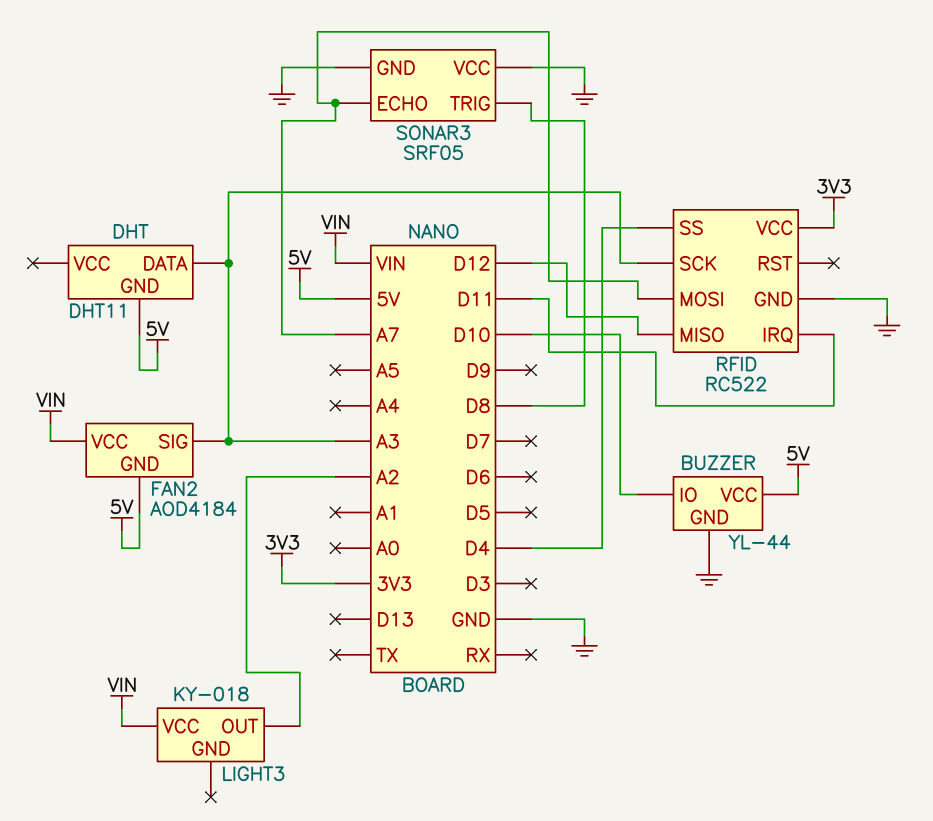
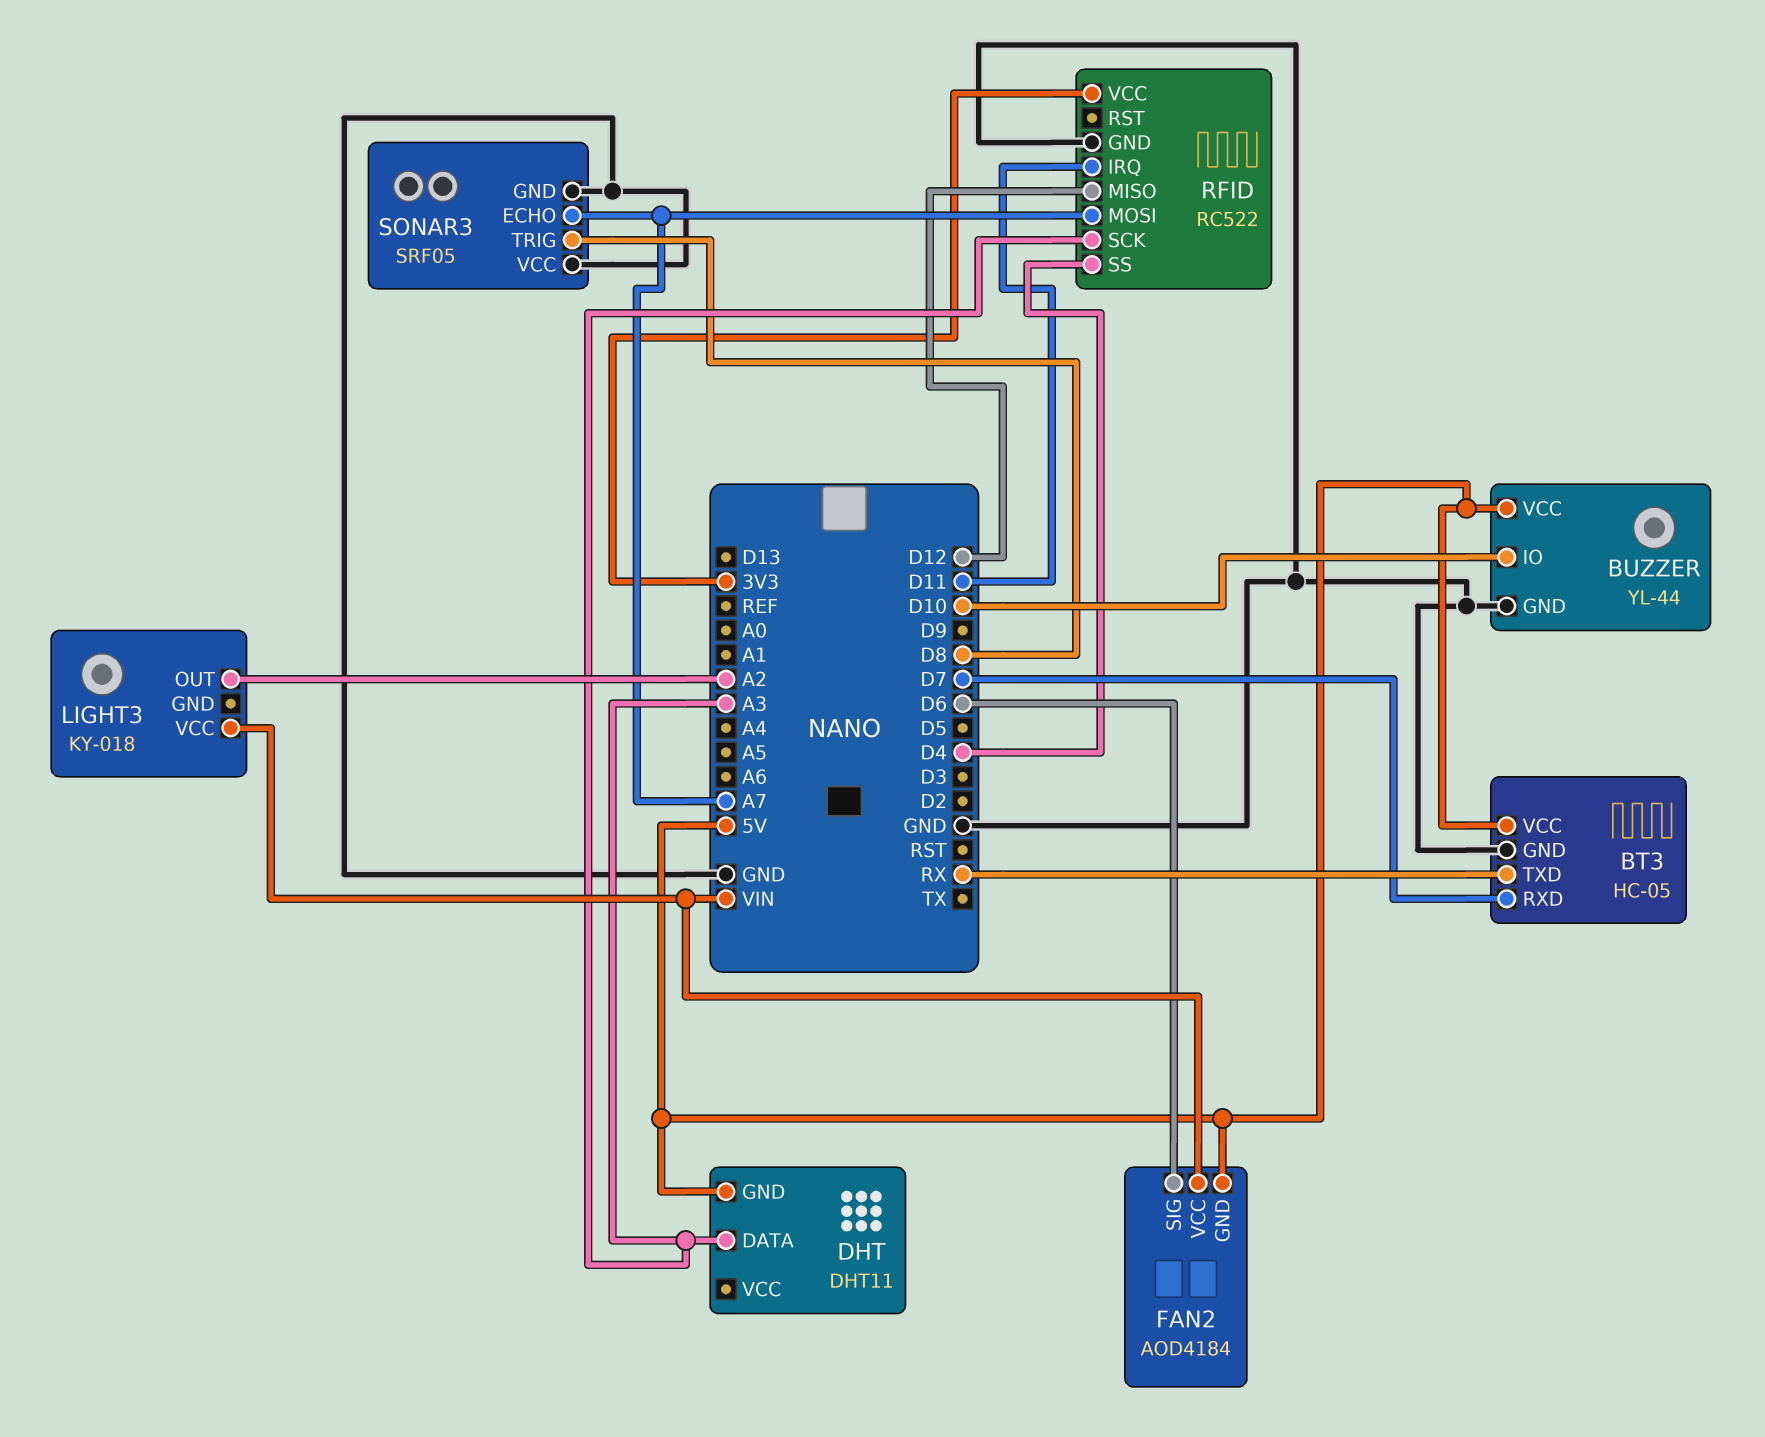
BT3: none -> HC-05
BT3 pin GND: none -> GND
BT3 pin RXD: none -> D7
BT3 pin TXD: none -> RX
BT3 pin VCC: none -> 5V
FAN2 pin SIG: A3 -> D6

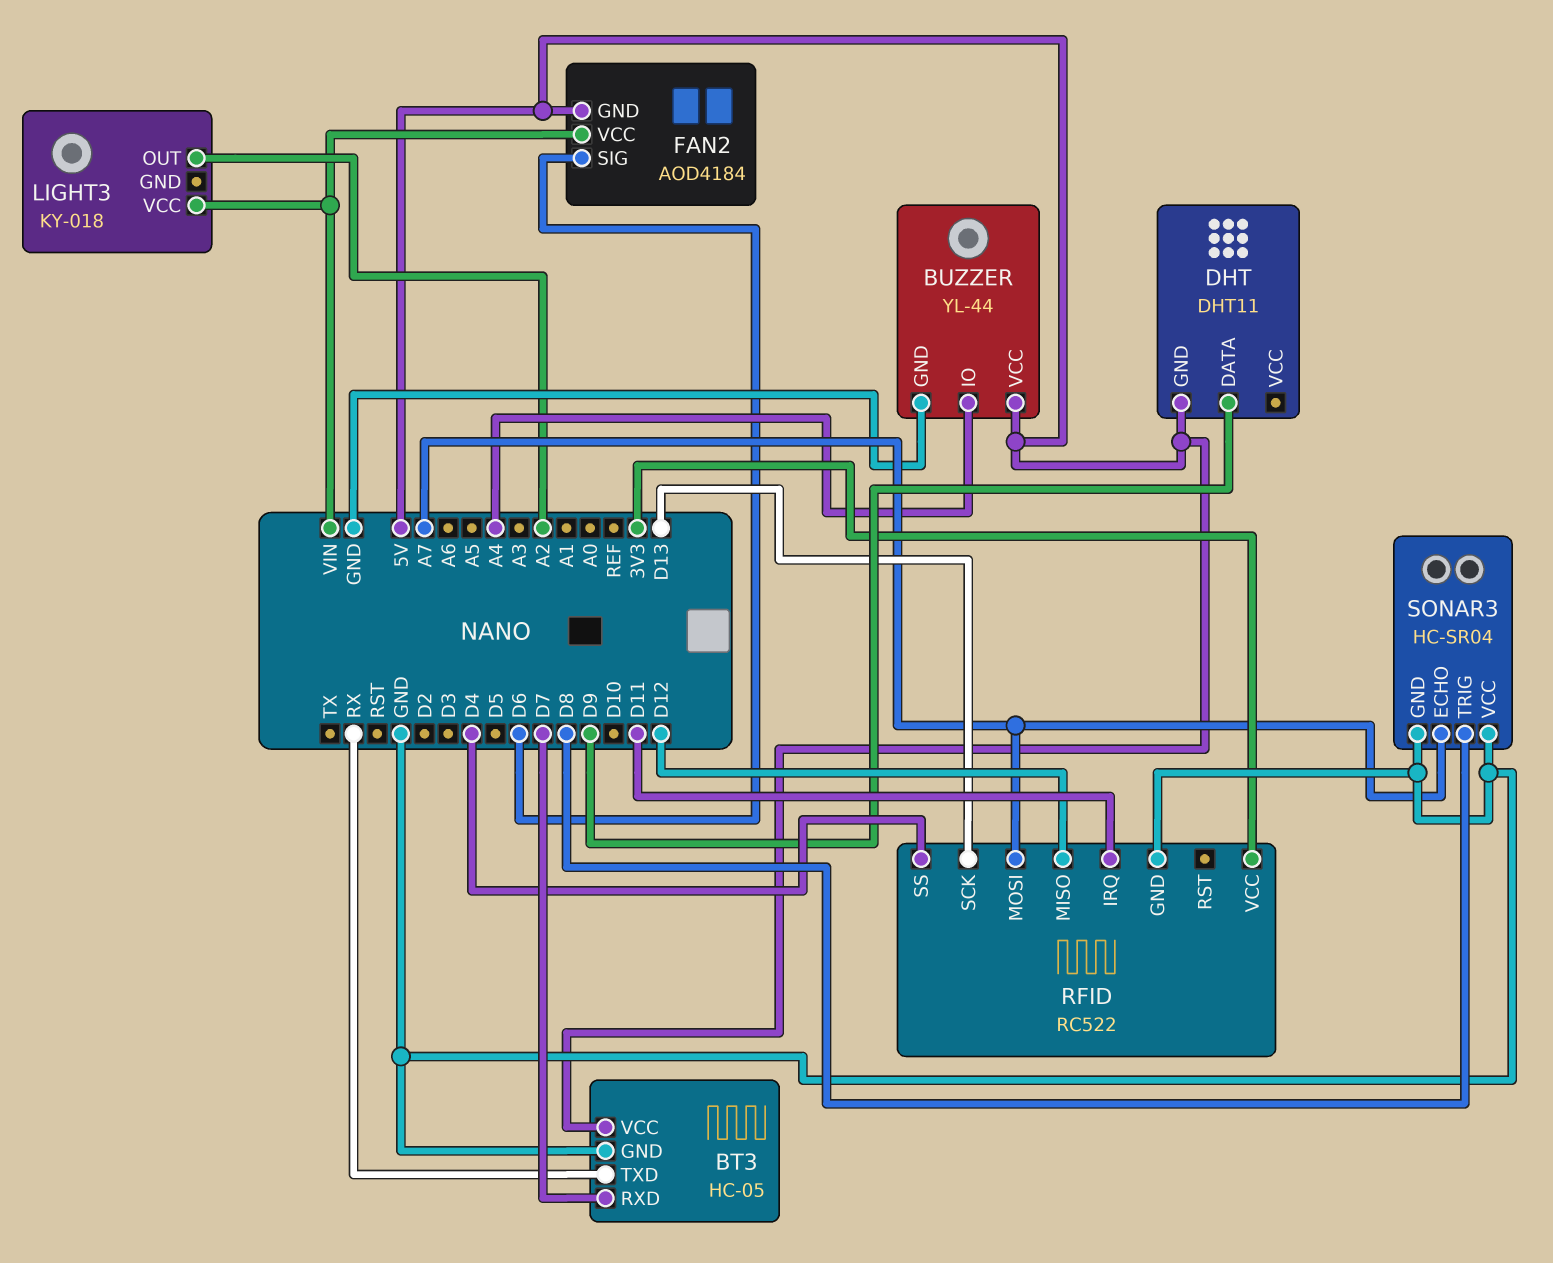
BUZZER pin IO: D10 -> A4
DHT pin DATA: A3 -> D9
RFID pin SCK: A3 -> D13
SONAR3: SRF05 -> HC-SR04

